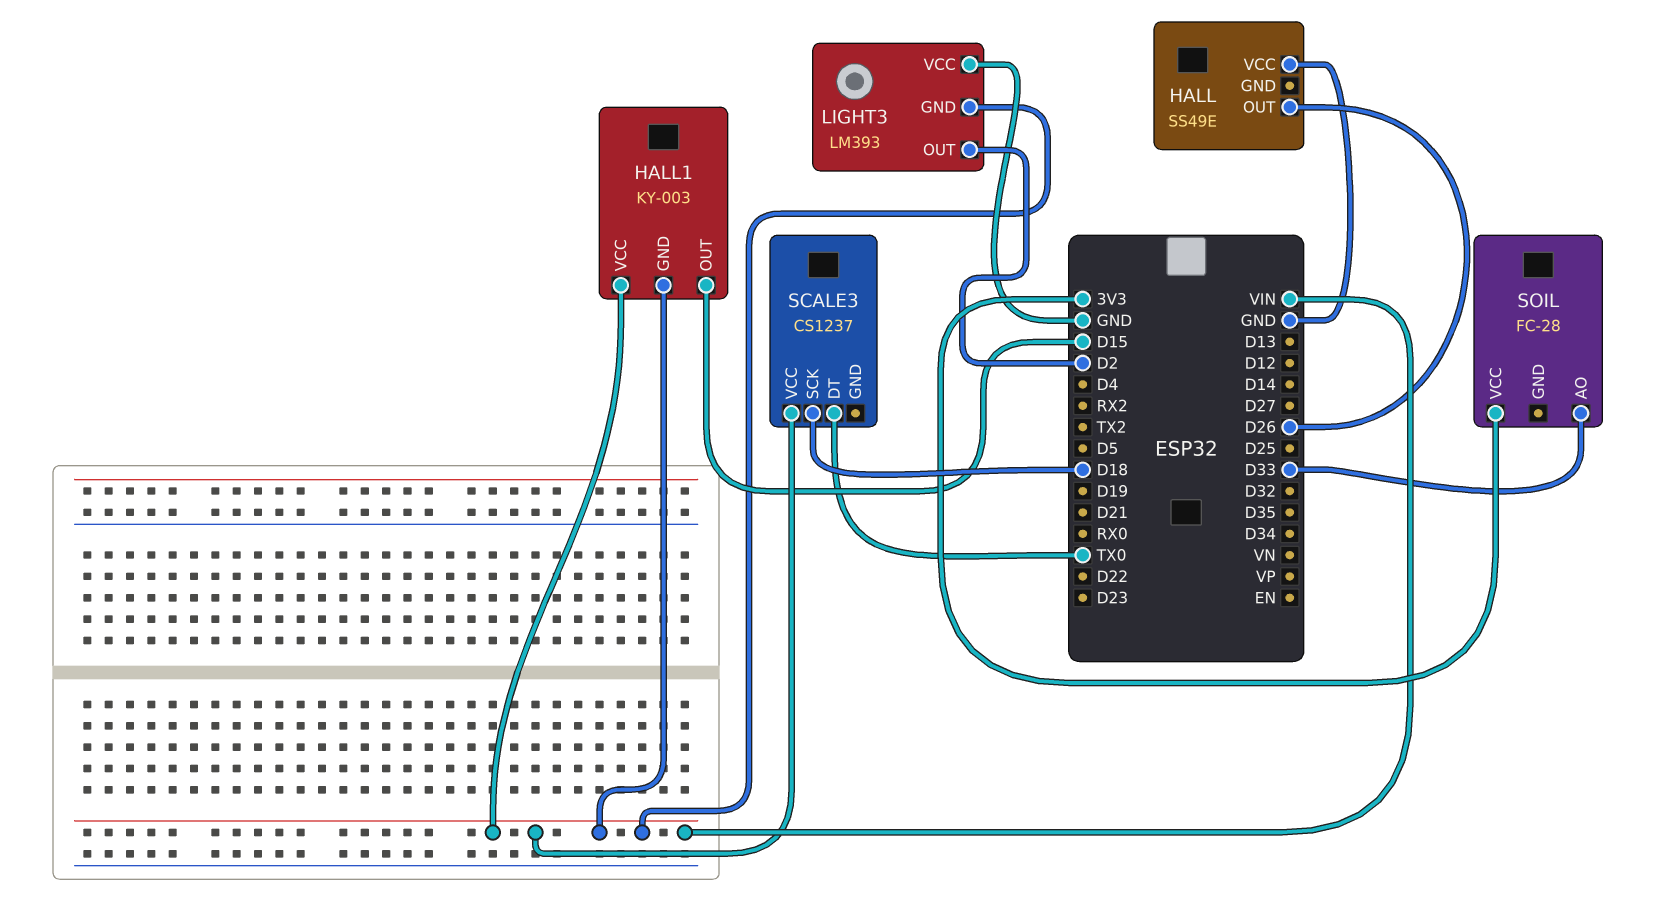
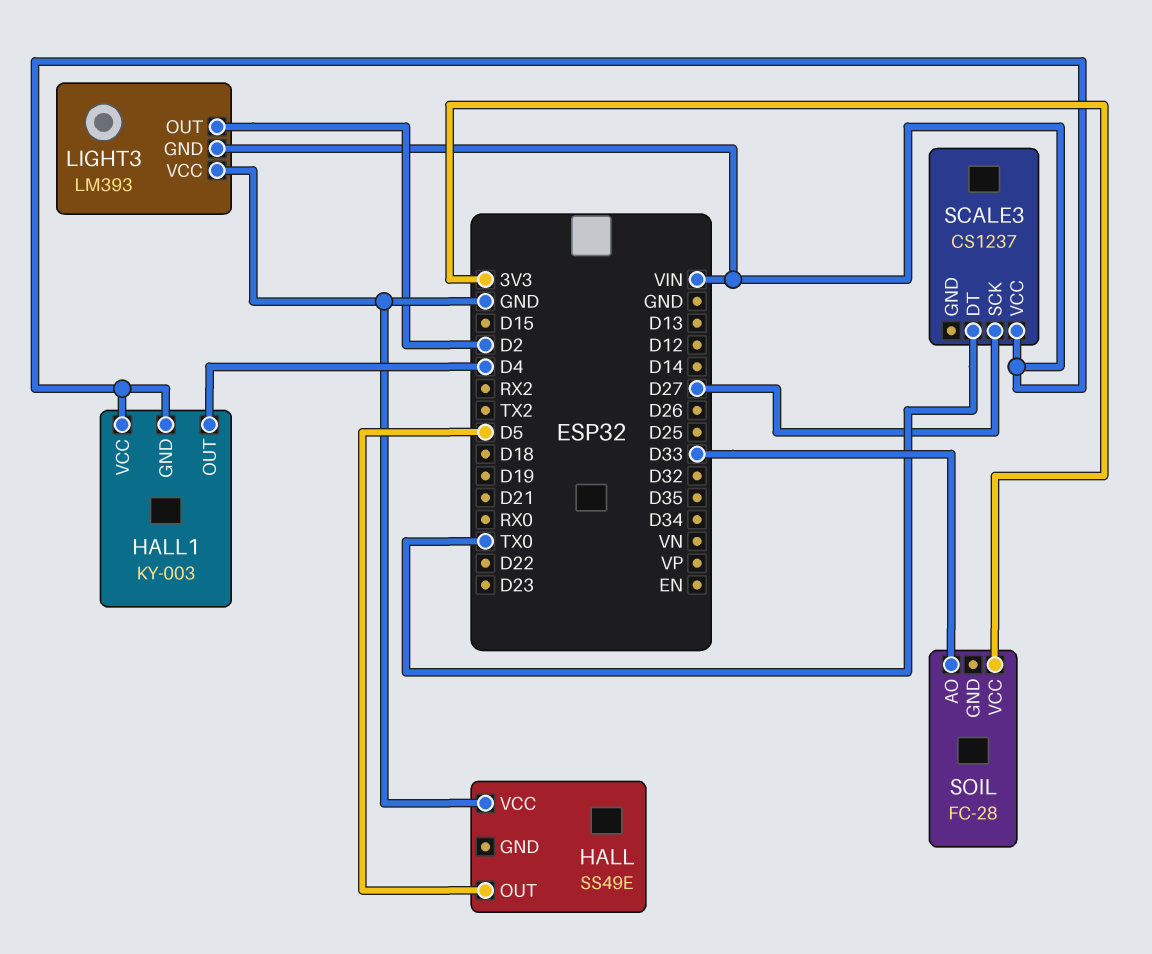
HALL pin OUT: D26 -> D5
HALL1 pin OUT: D15 -> D4
SCALE3 pin SCK: D18 -> D27

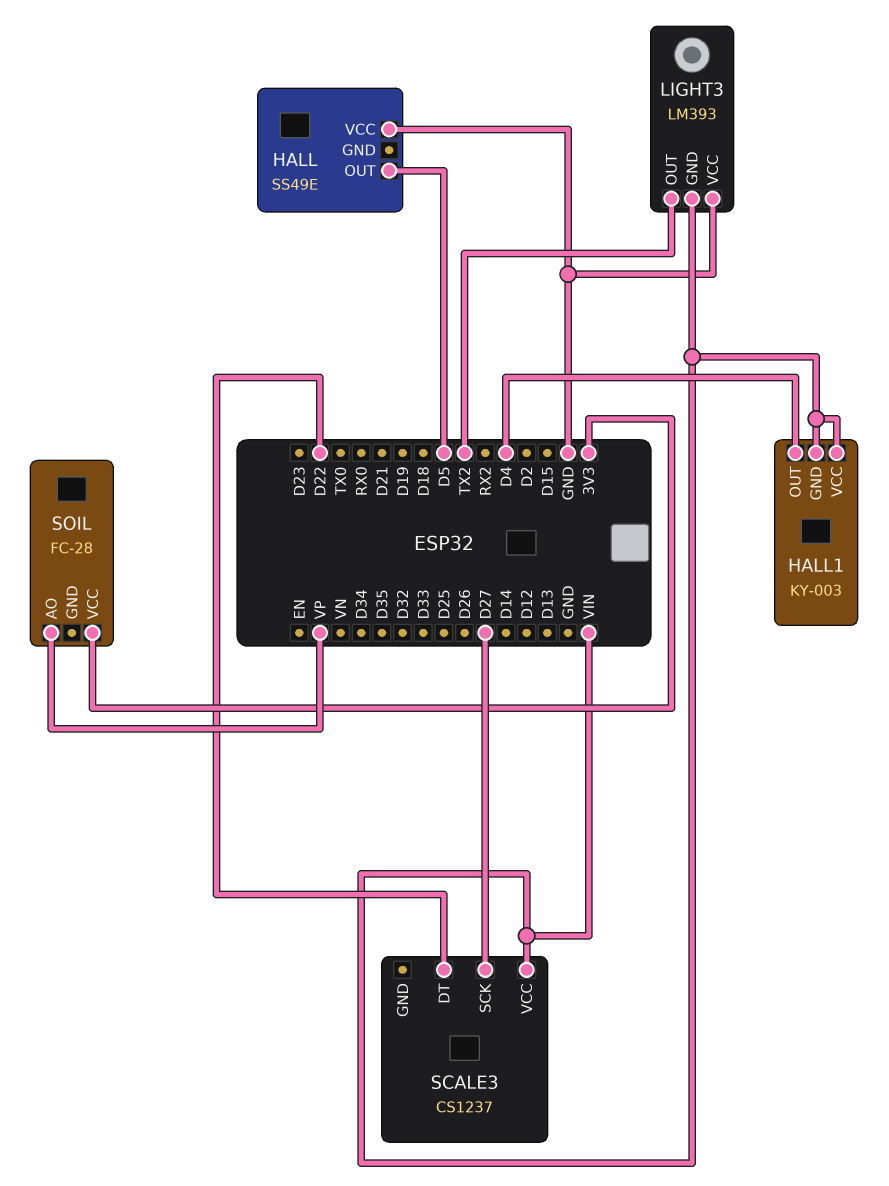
LIGHT3 pin OUT: D2 -> TX2
SCALE3 pin DT: TX0 -> D22
SOIL pin AO: D33 -> VP

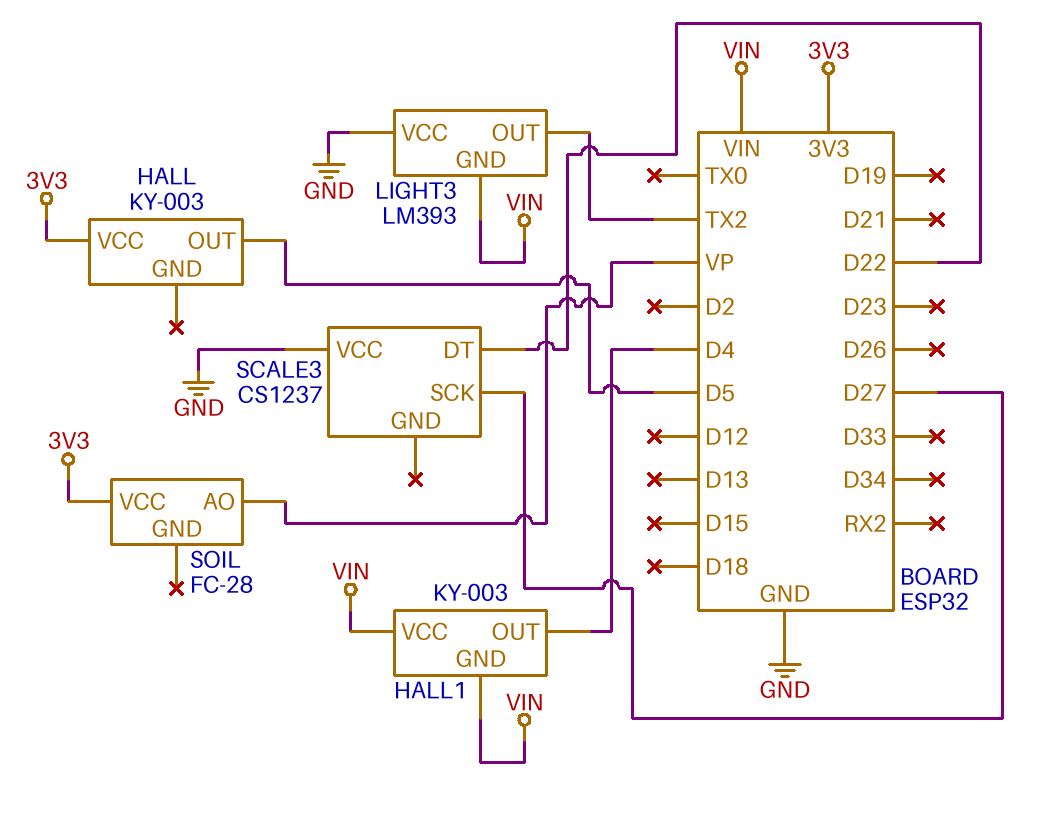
HALL: SS49E -> KY-003
HALL pin VCC: GND -> 3V3
SCALE3 pin VCC: VIN -> GND

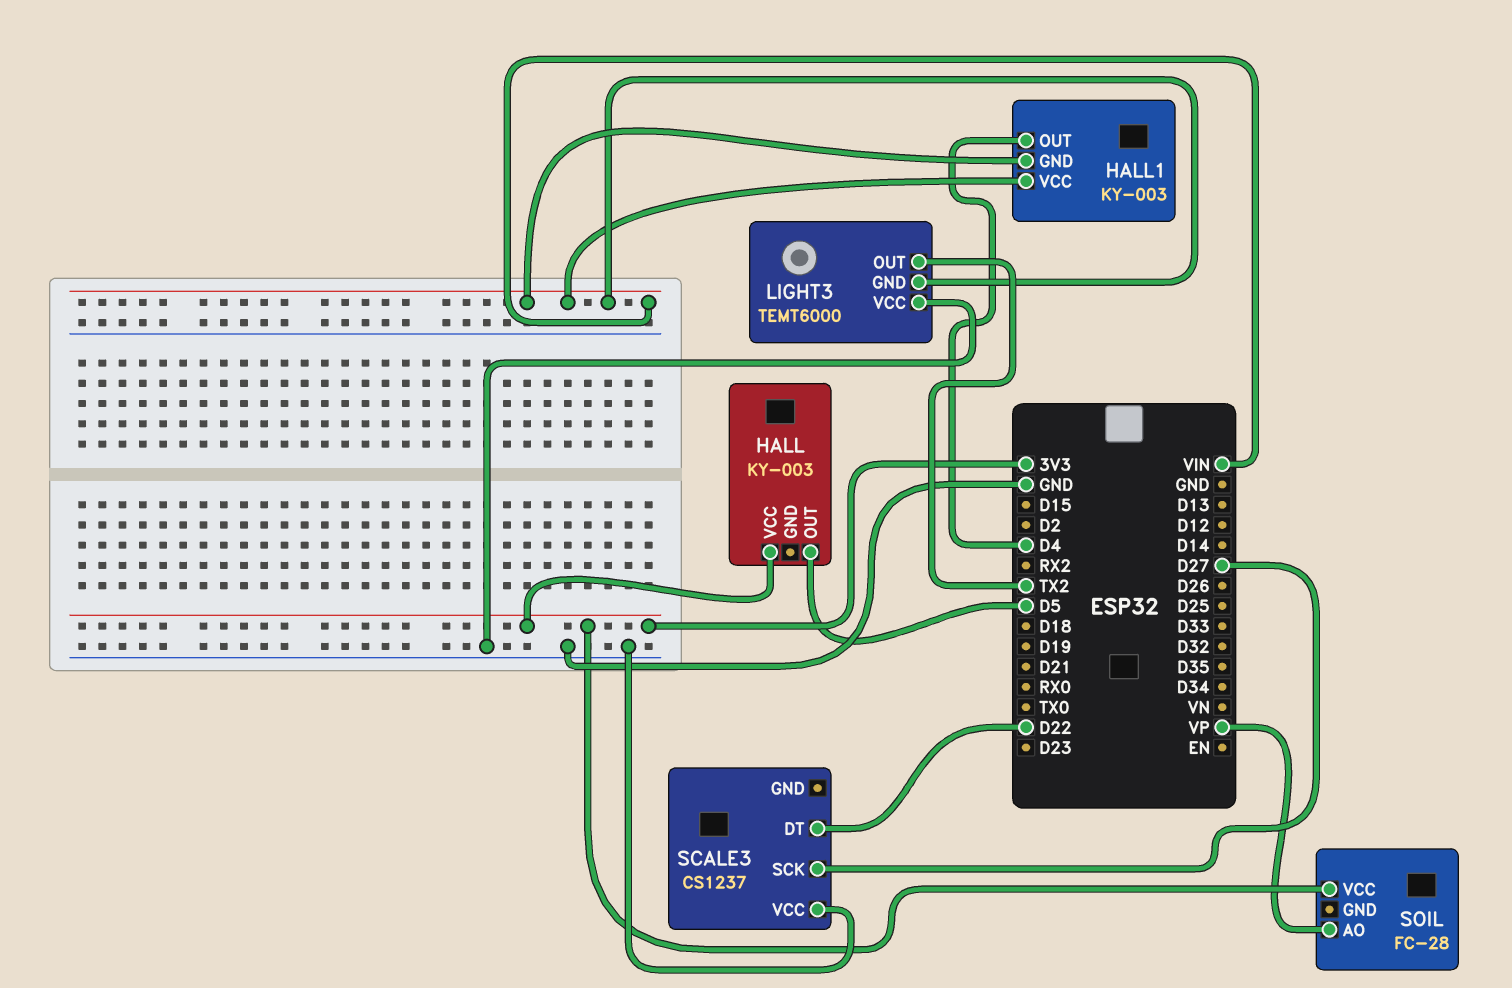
LIGHT3: LM393 -> TEMT6000

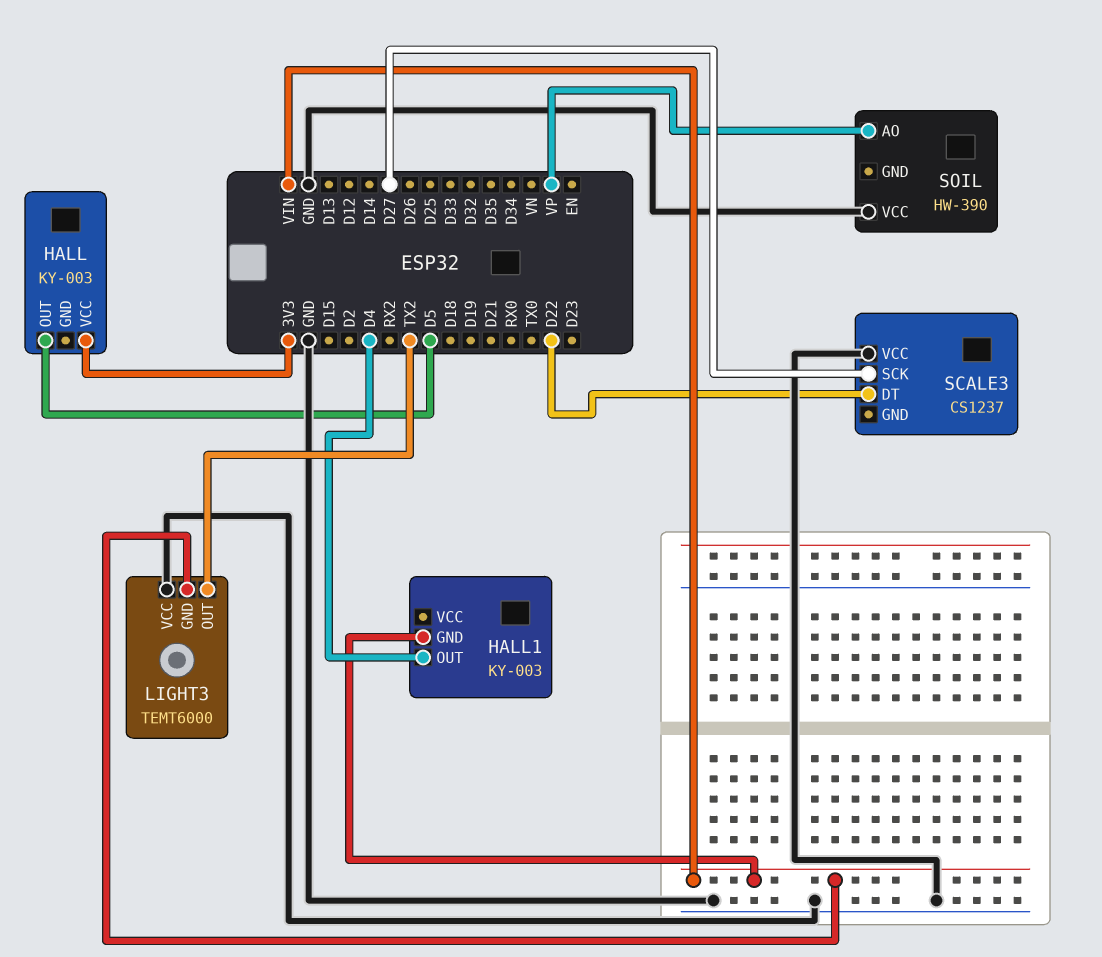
HALL1 pin VCC: VIN -> none
SOIL: FC-28 -> HW-390
SOIL pin VCC: 3V3 -> GND

